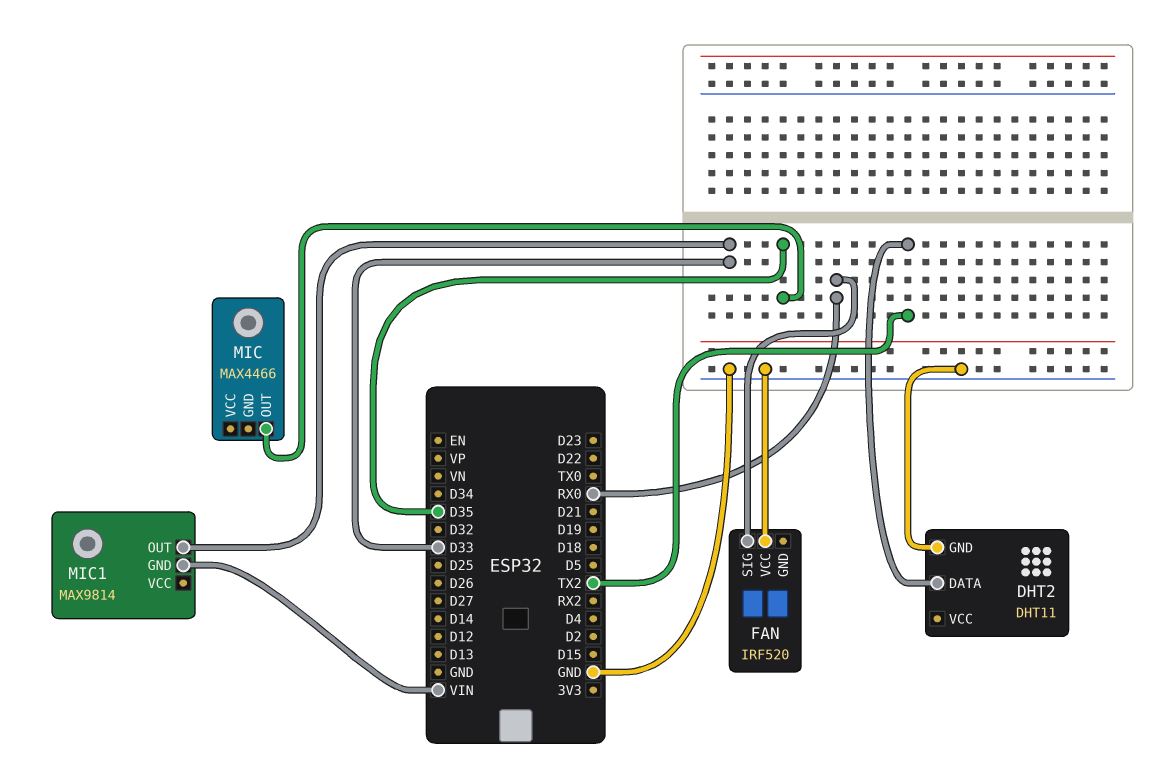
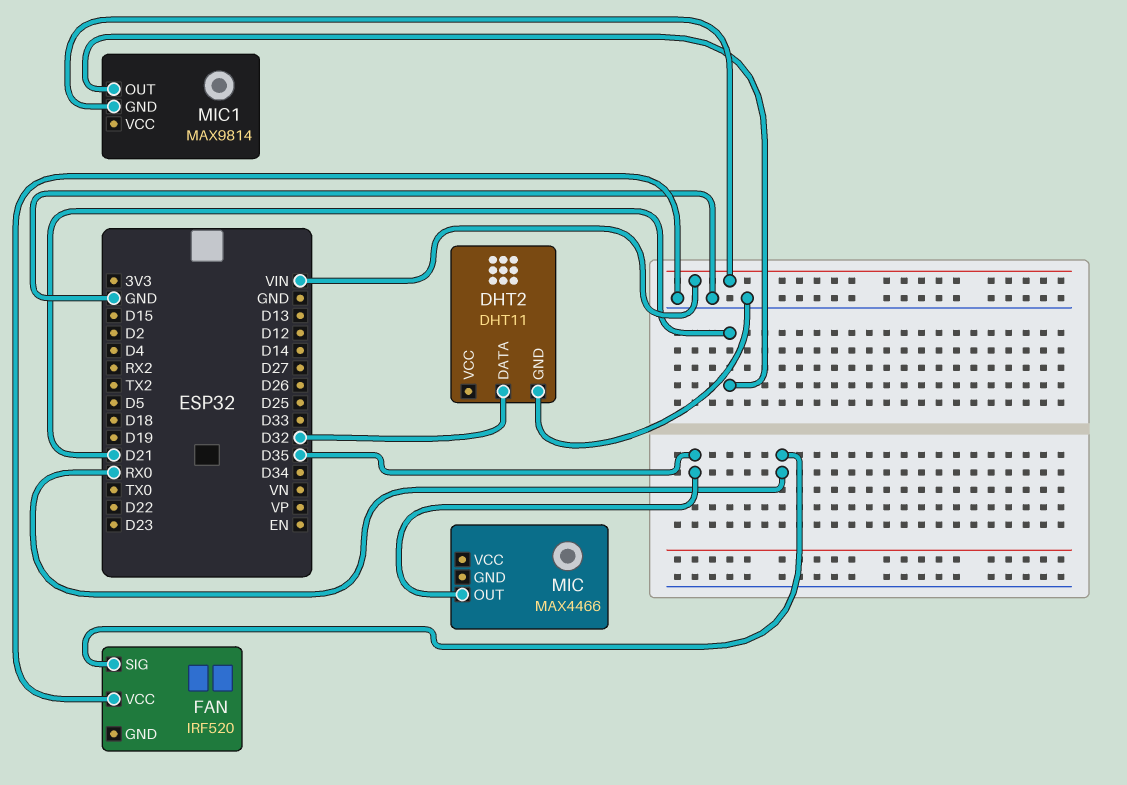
DHT2 pin DATA: TX2 -> D32
MIC1 pin OUT: D33 -> D21

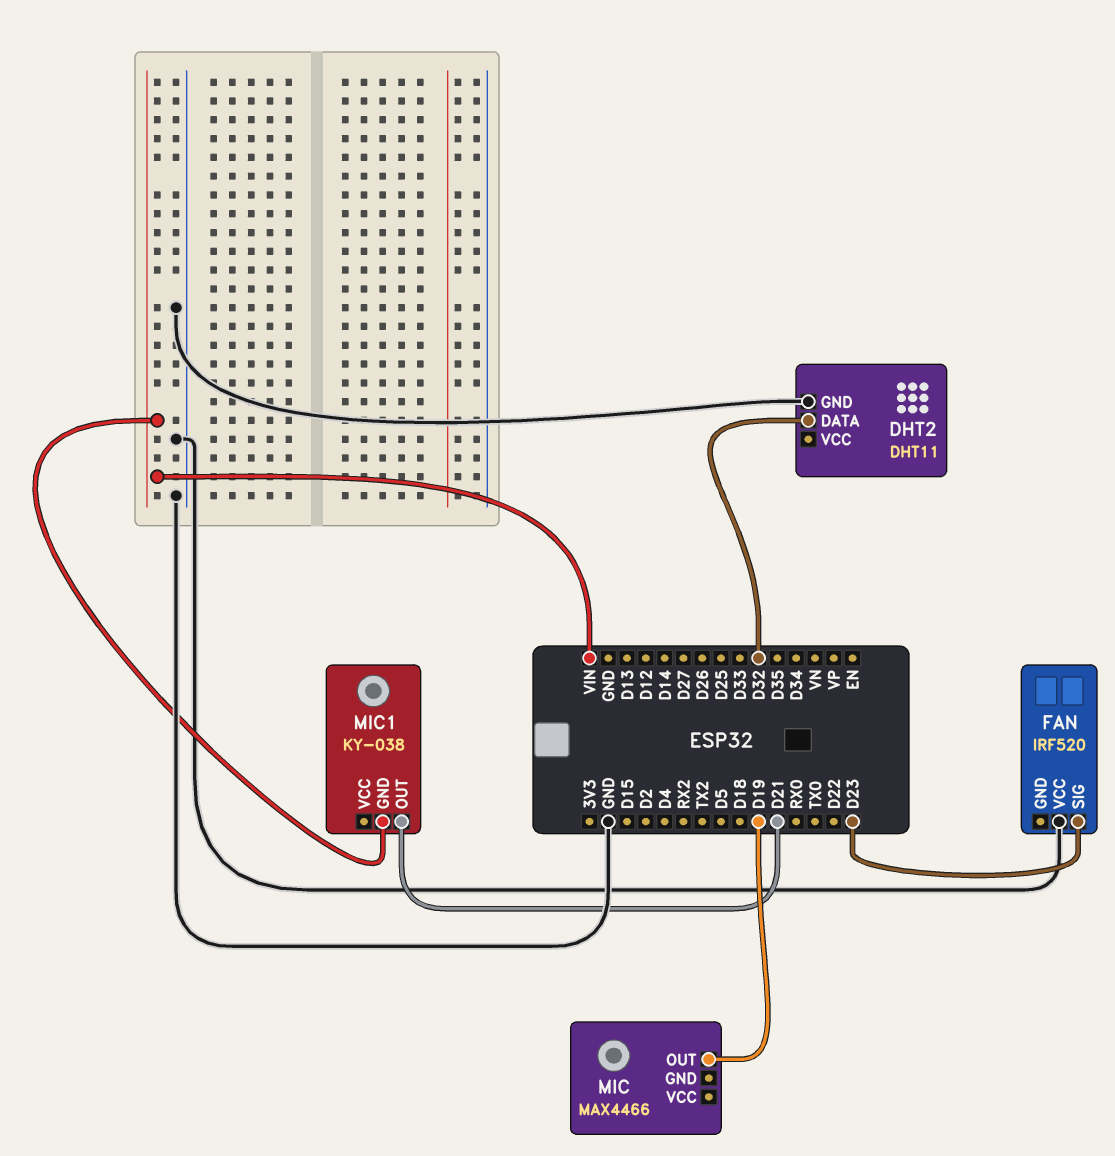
FAN pin SIG: RX0 -> D23
MIC pin OUT: D35 -> D19
MIC1: MAX9814 -> KY-038

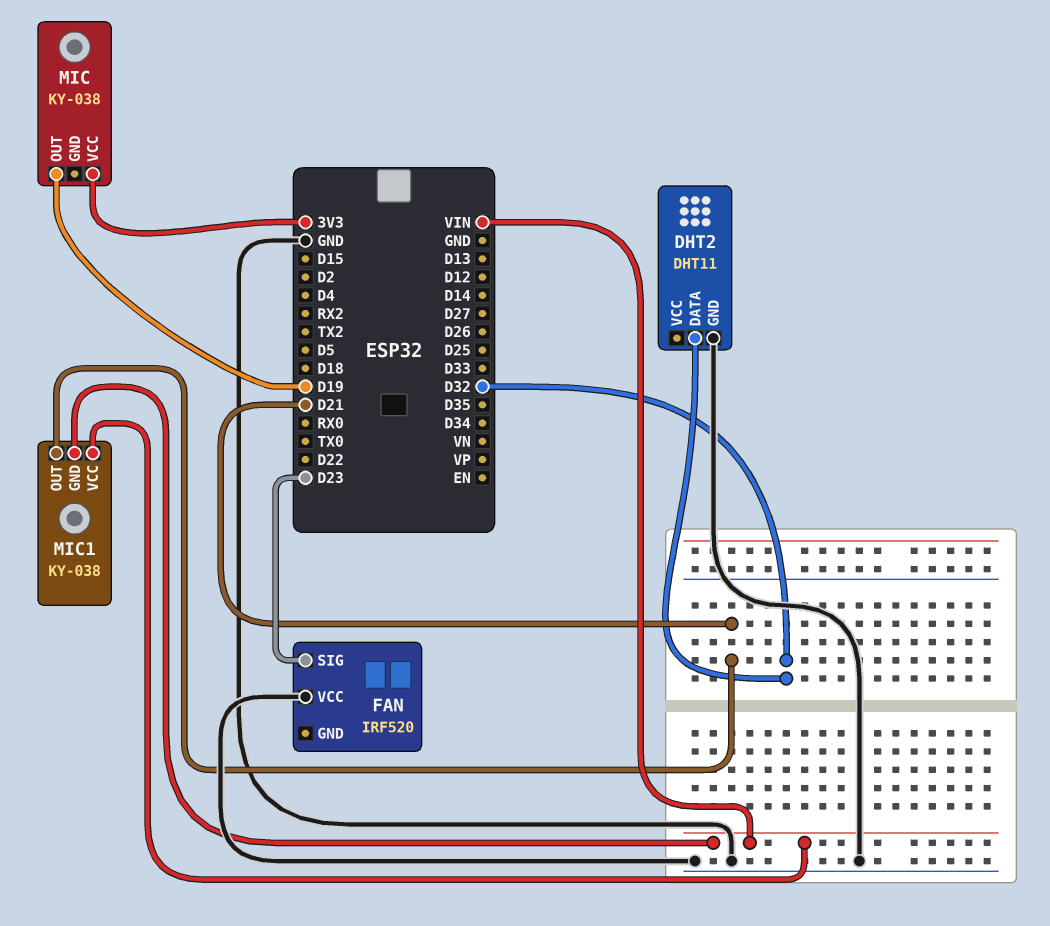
MIC: MAX4466 -> KY-038
MIC pin VCC: none -> 3V3
MIC1 pin VCC: none -> VIN

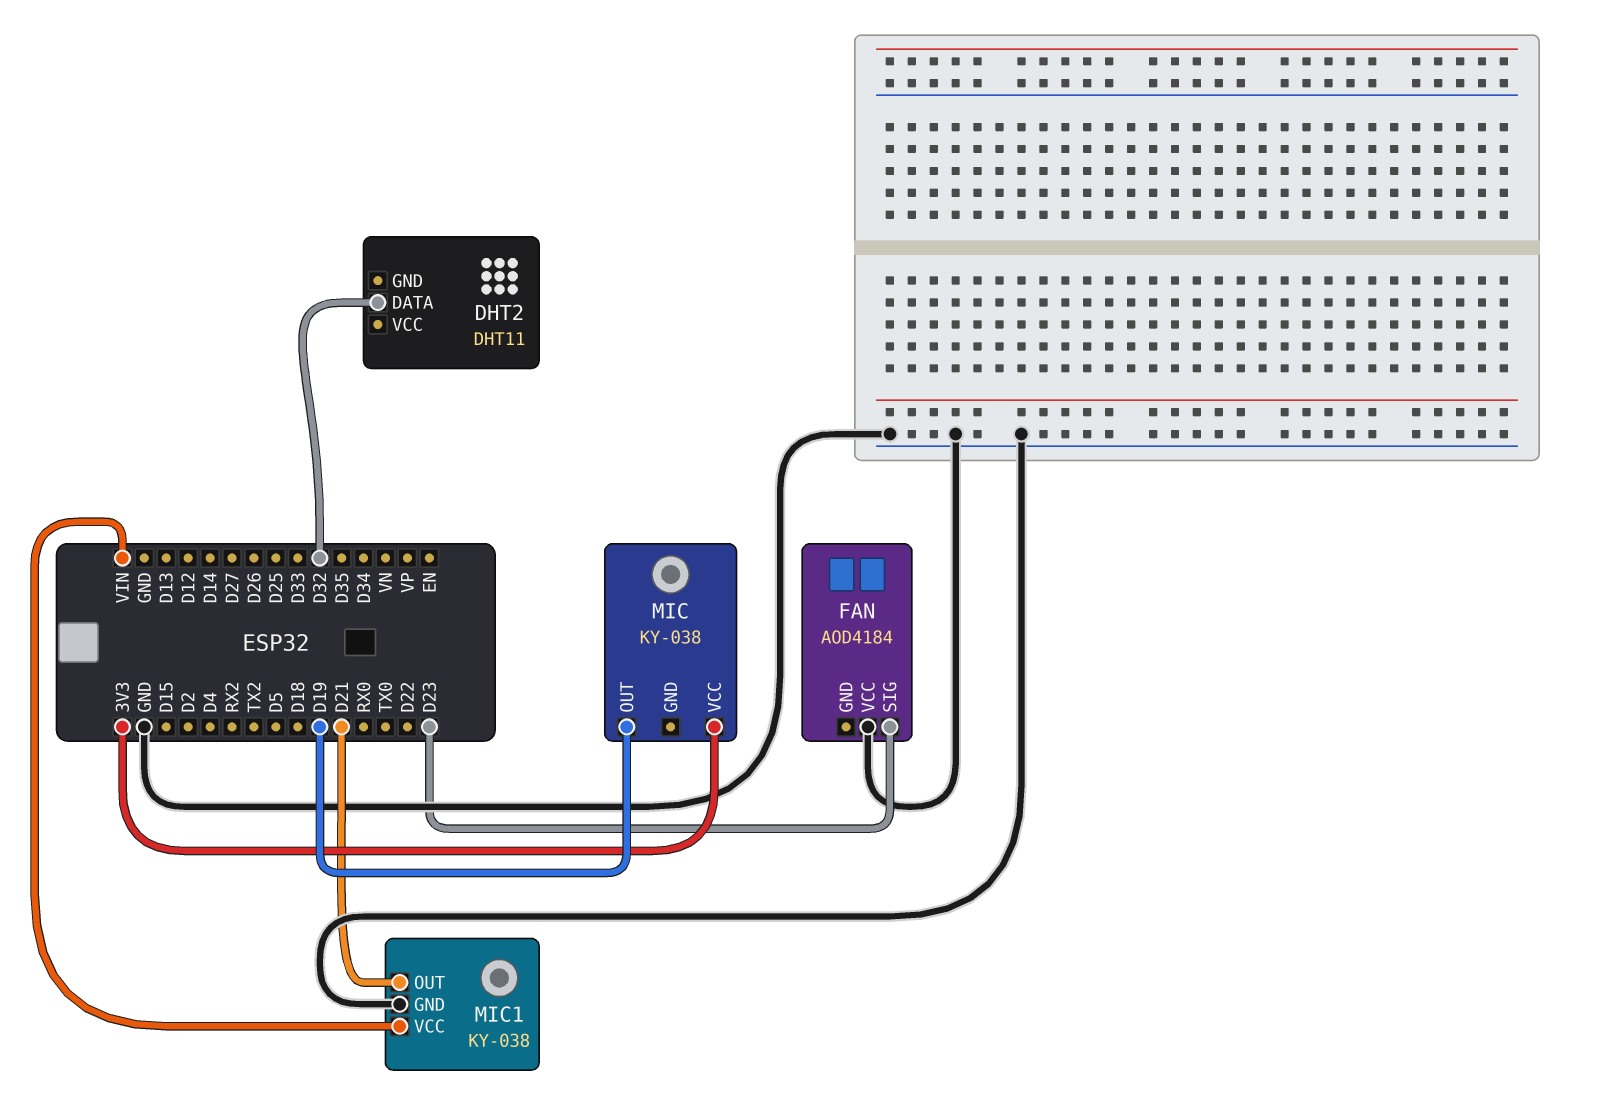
DHT2 pin GND: GND -> none
FAN: IRF520 -> AOD4184
MIC1 pin GND: VIN -> GND

